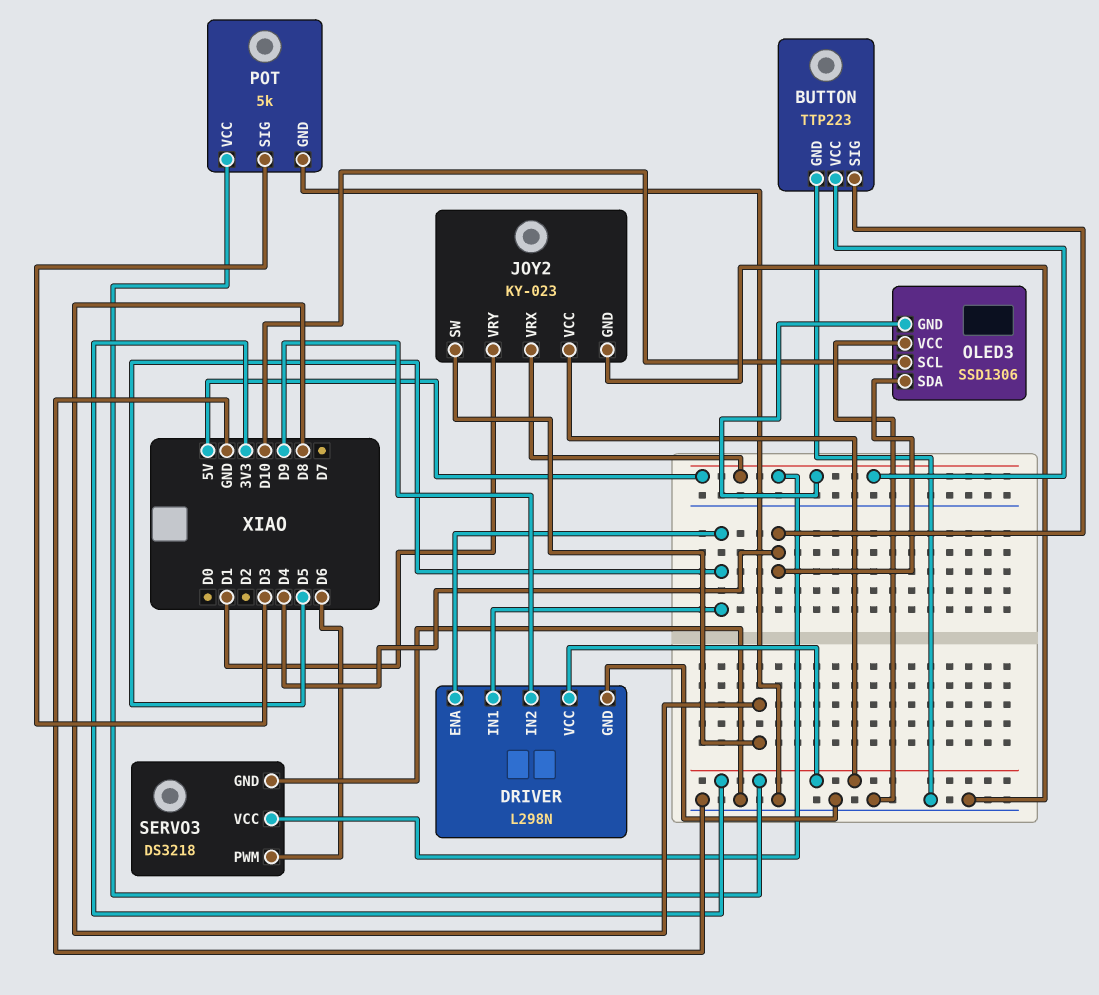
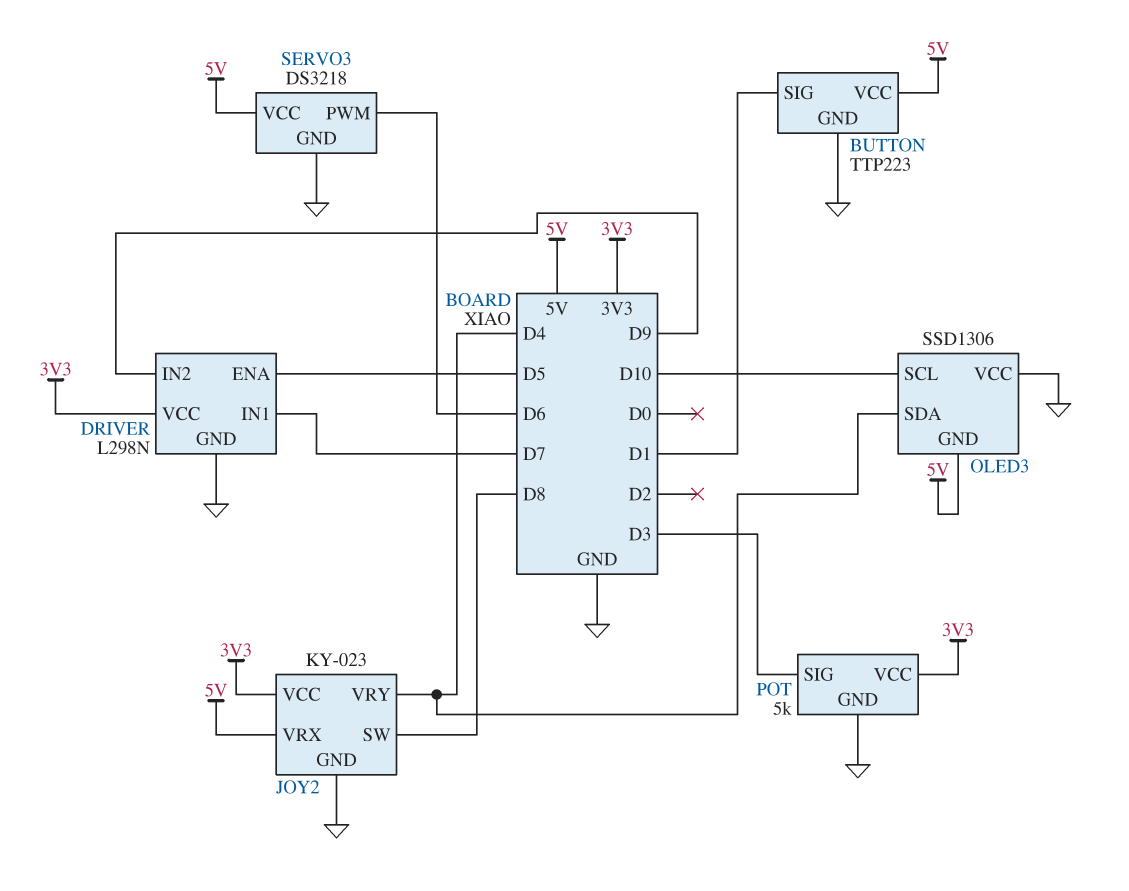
BUTTON pin SIG: D4 -> D1
DRIVER pin IN1: D5 -> D7
JOY2 pin VRY: D1 -> D4

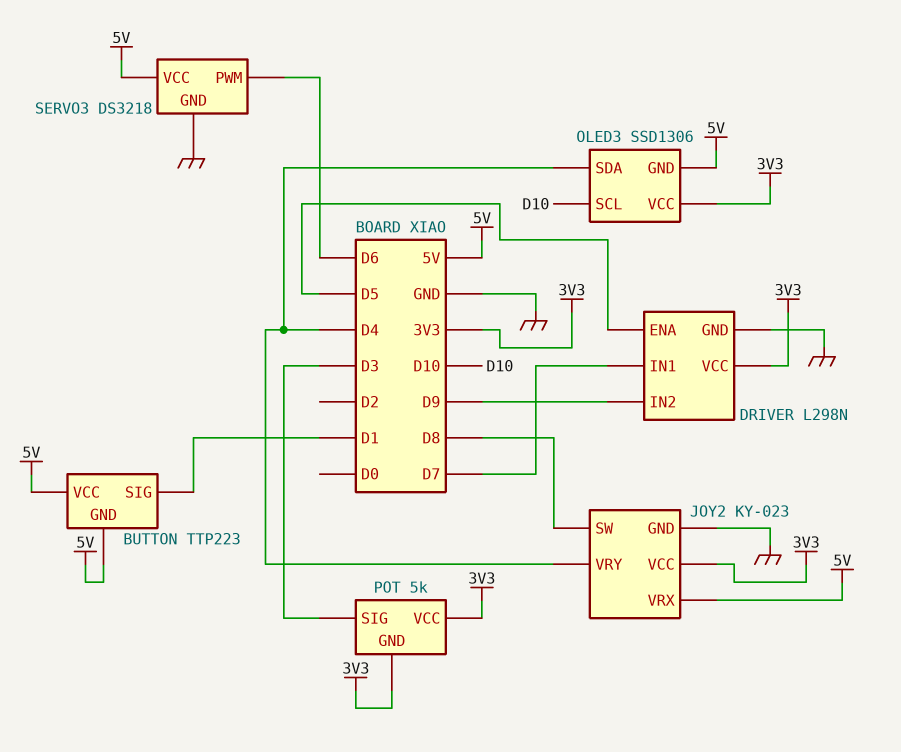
BUTTON pin GND: GND -> 5V
OLED3 pin VCC: GND -> 3V3
POT pin GND: GND -> 3V3

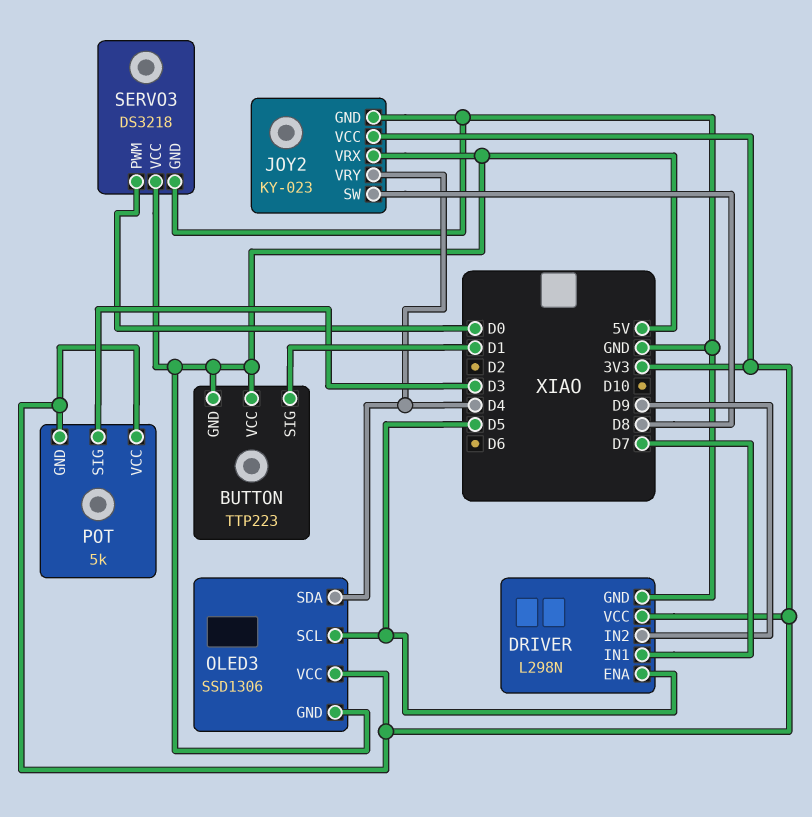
OLED3 pin SCL: D10 -> D5
SERVO3 pin PWM: D6 -> D0

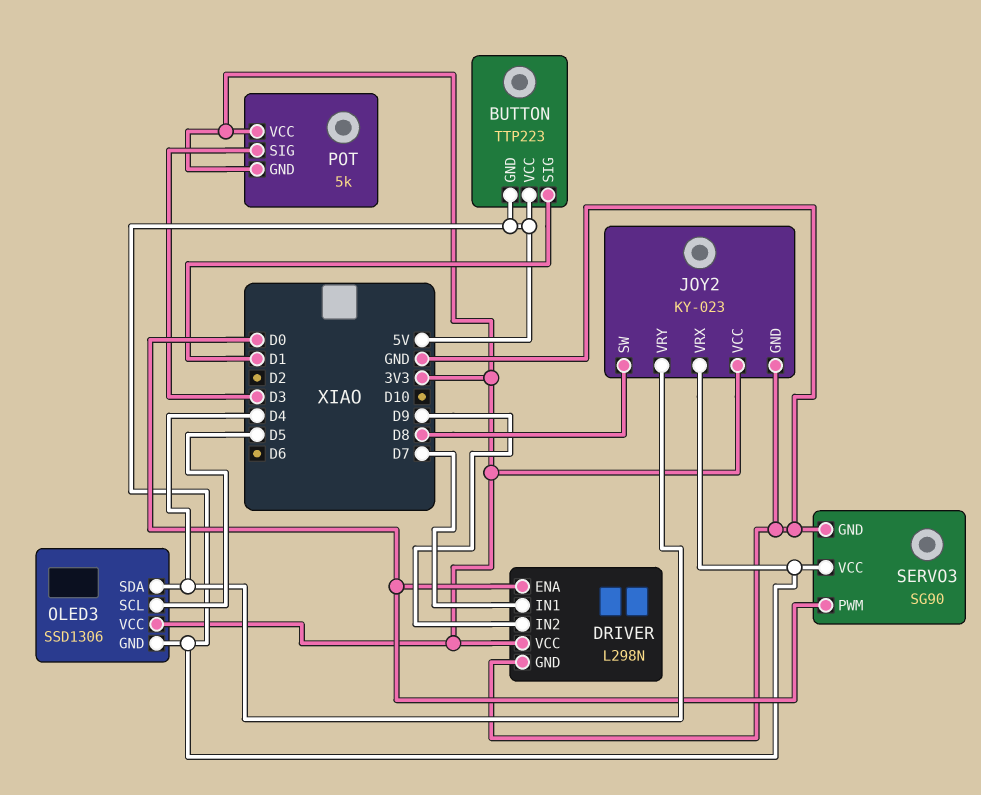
DRIVER pin ENA: D5 -> D0
SERVO3: DS3218 -> SG90

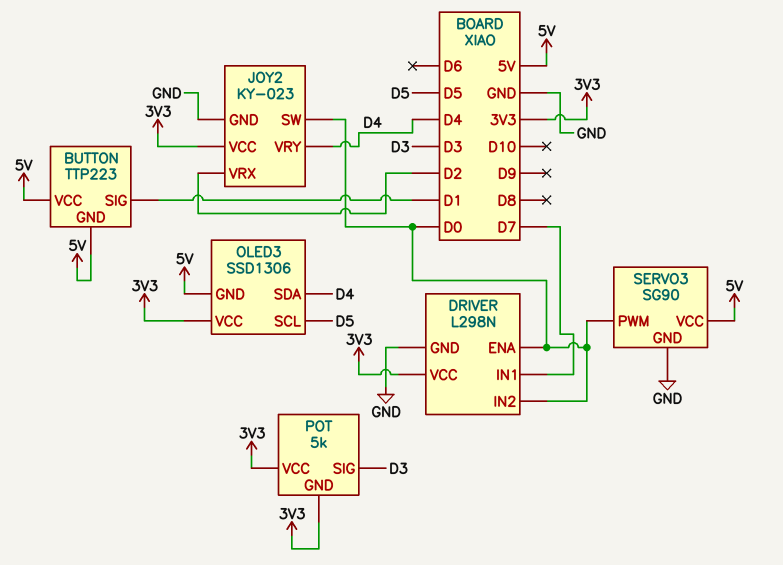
DRIVER pin IN2: D9 -> D0
JOY2 pin SW: D8 -> D0
JOY2 pin VRX: 5V -> D2

